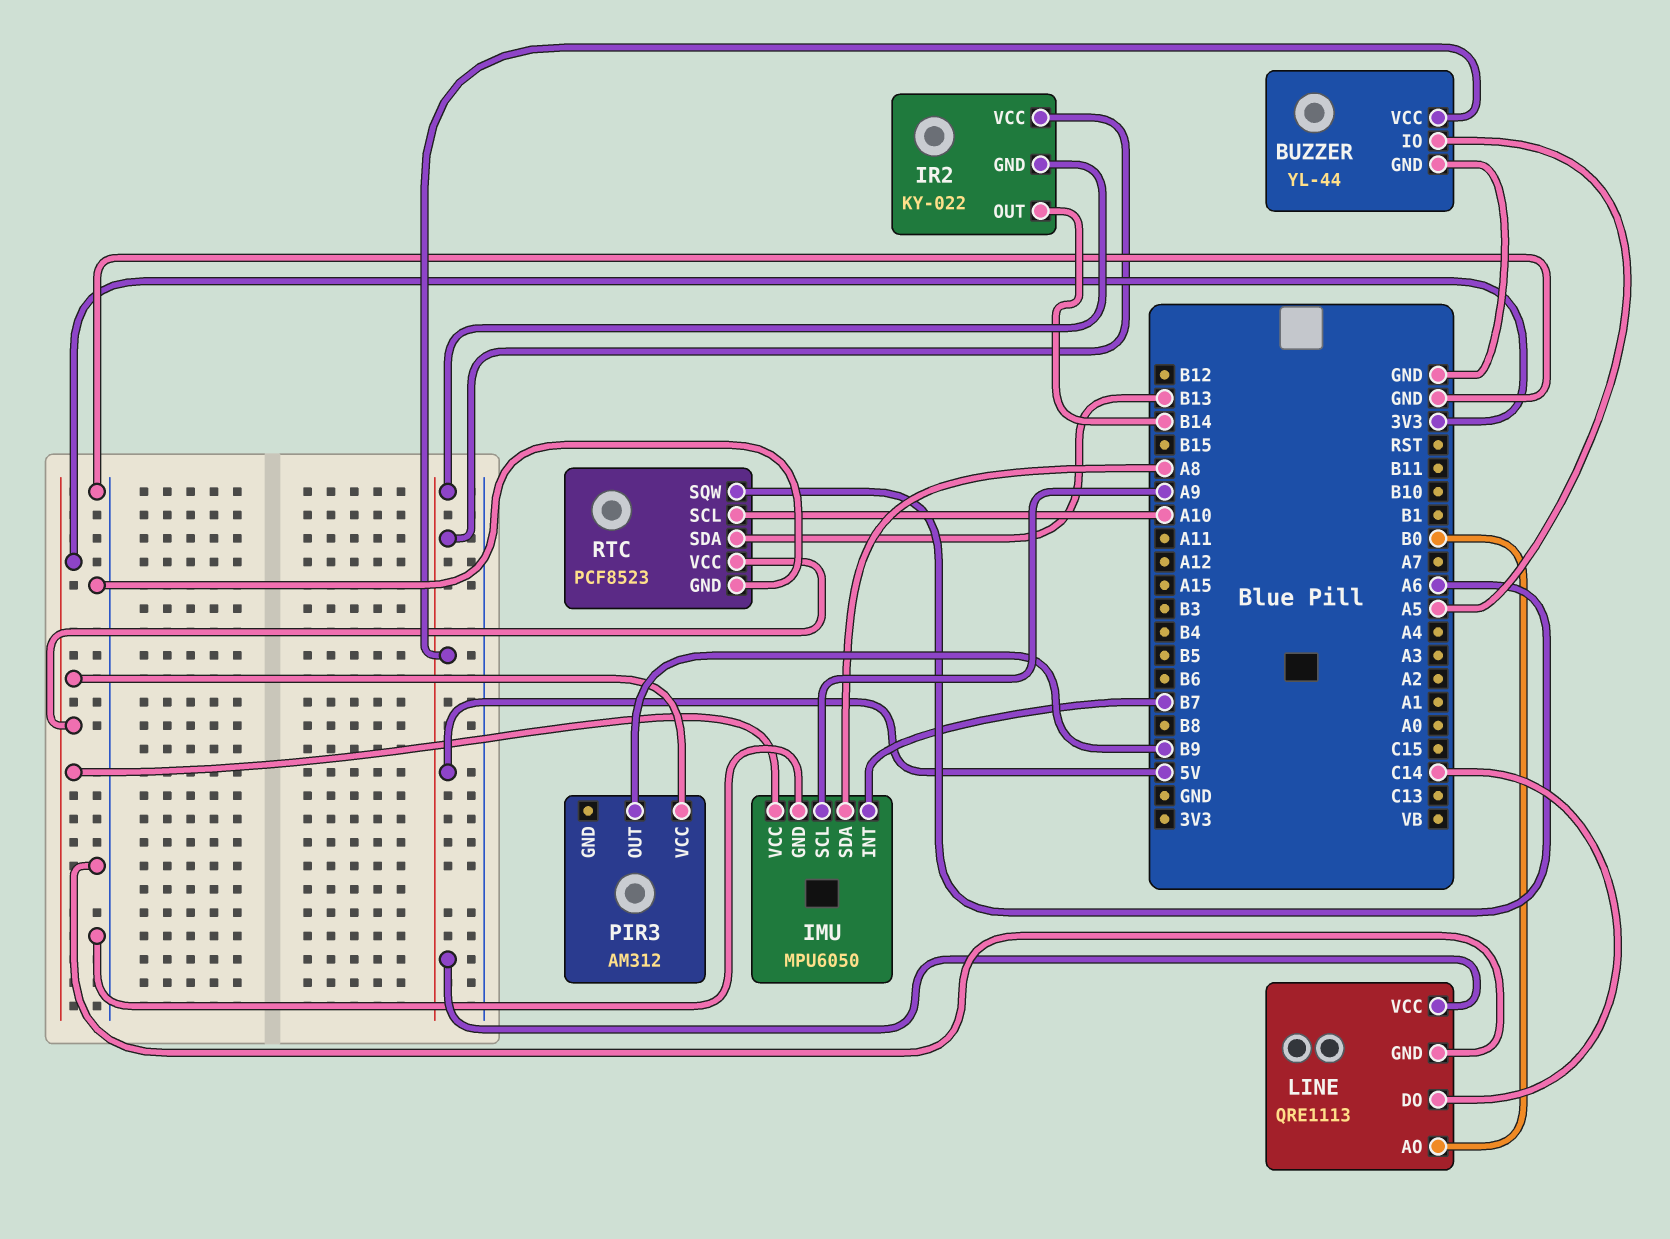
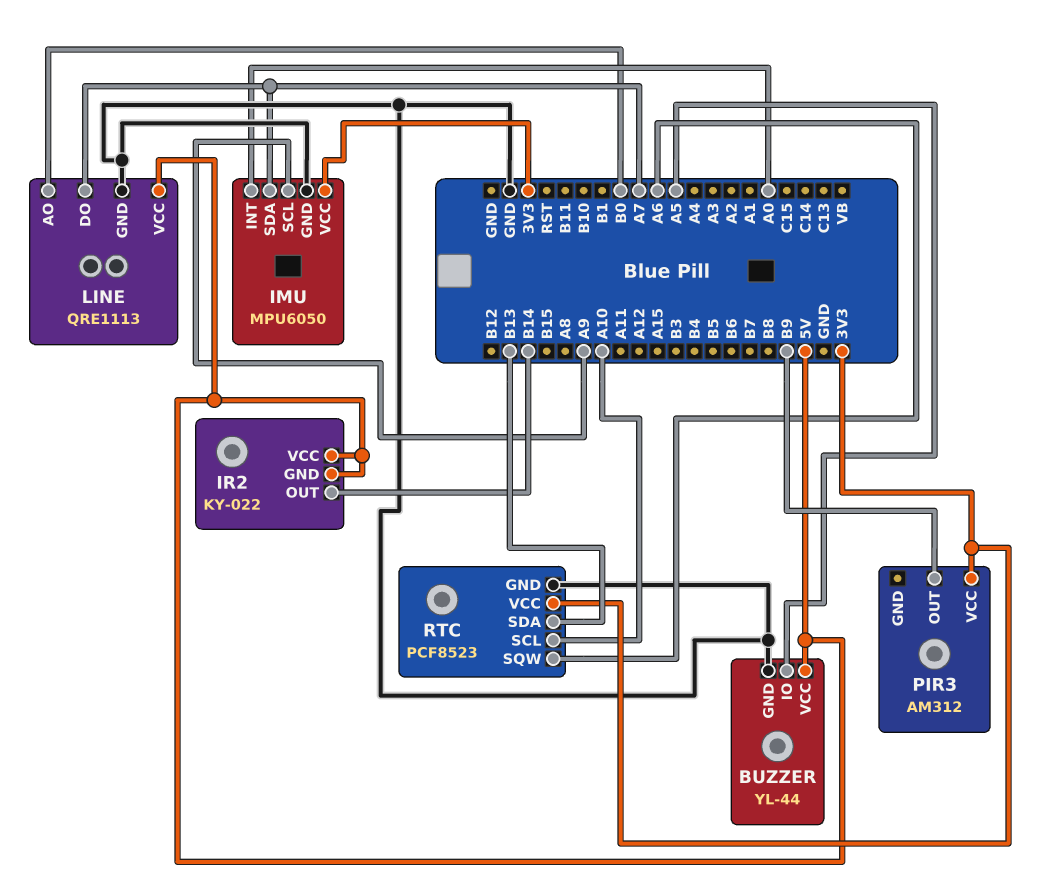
IMU pin INT: B7 -> A0
IMU pin SDA: A8 -> A7
LINE pin DO: C14 -> A7

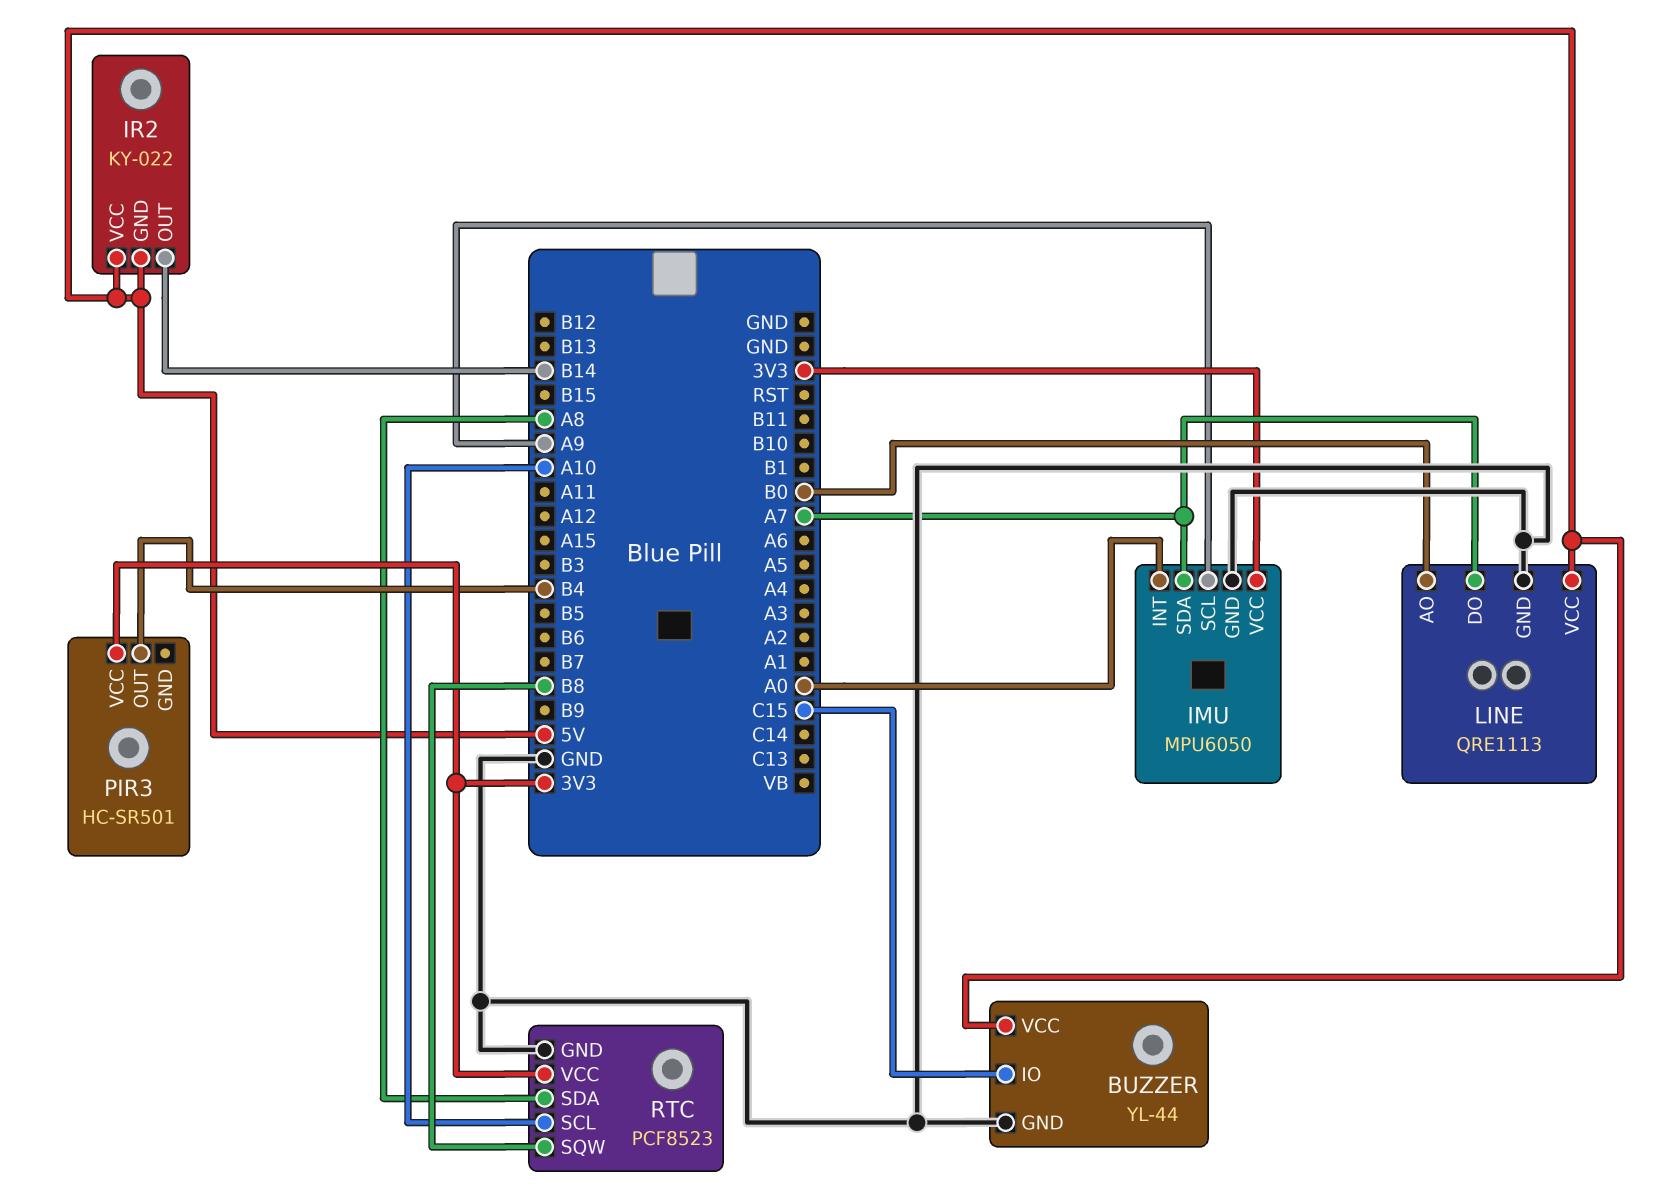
BUZZER pin IO: A5 -> C15
PIR3: AM312 -> HC-SR501
PIR3 pin OUT: B9 -> B4
RTC pin SDA: B13 -> A8
RTC pin SQW: A6 -> B8

